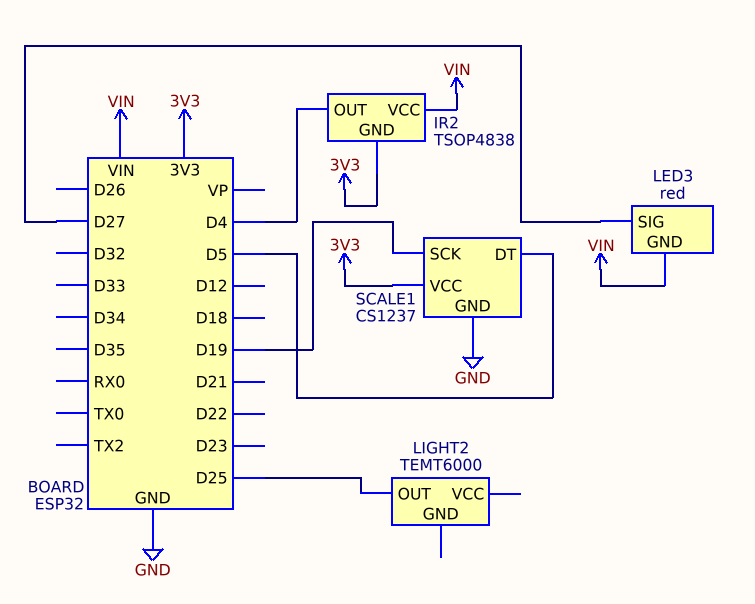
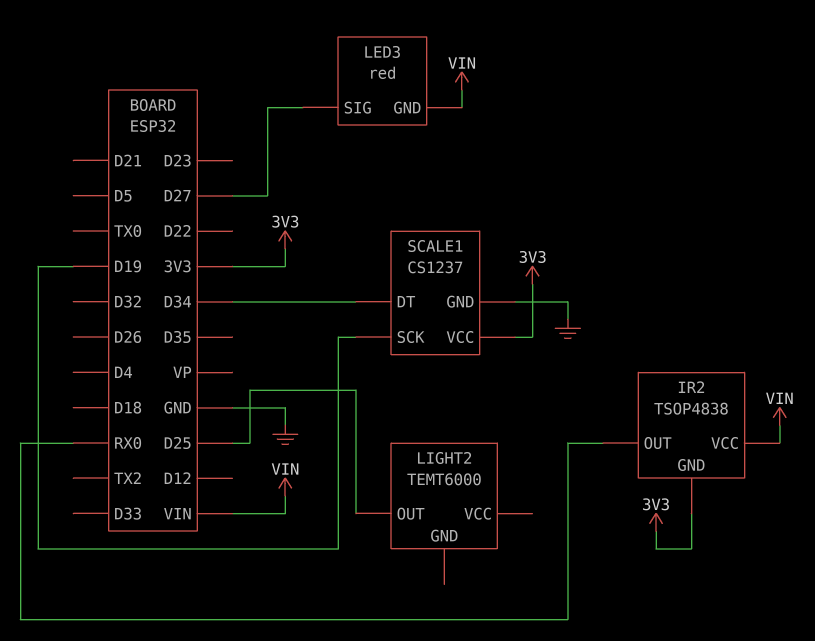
IR2 pin OUT: D4 -> RX0
SCALE1 pin DT: D5 -> D34

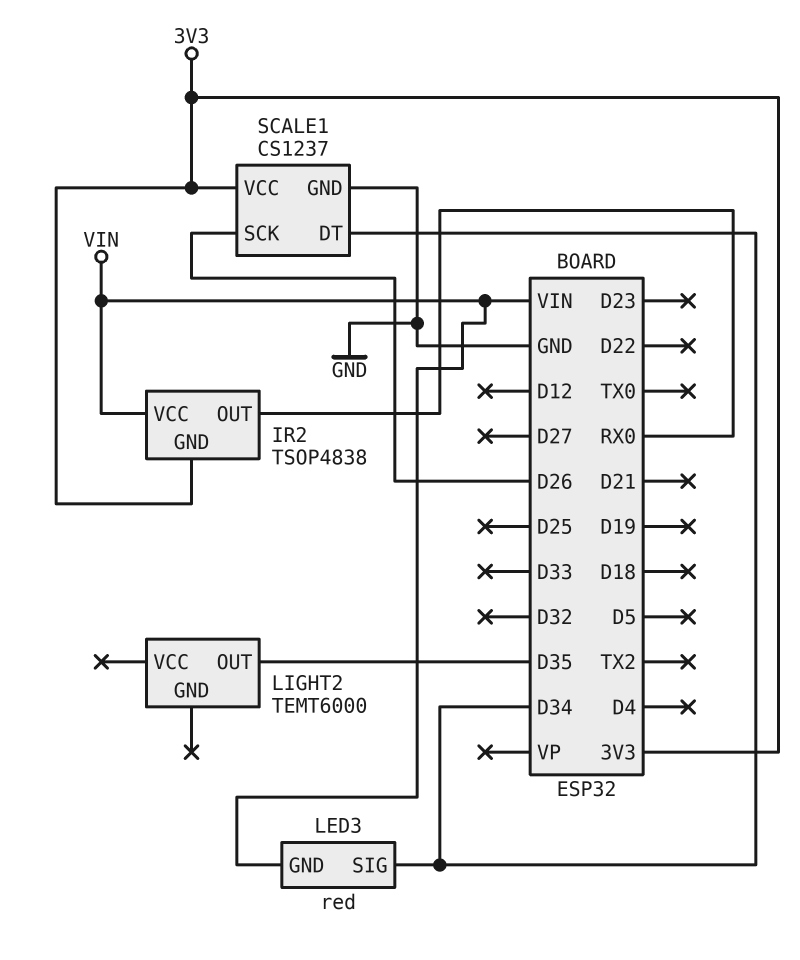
LED3 pin SIG: D27 -> D34
LIGHT2 pin OUT: D25 -> D35
SCALE1 pin SCK: D19 -> D26

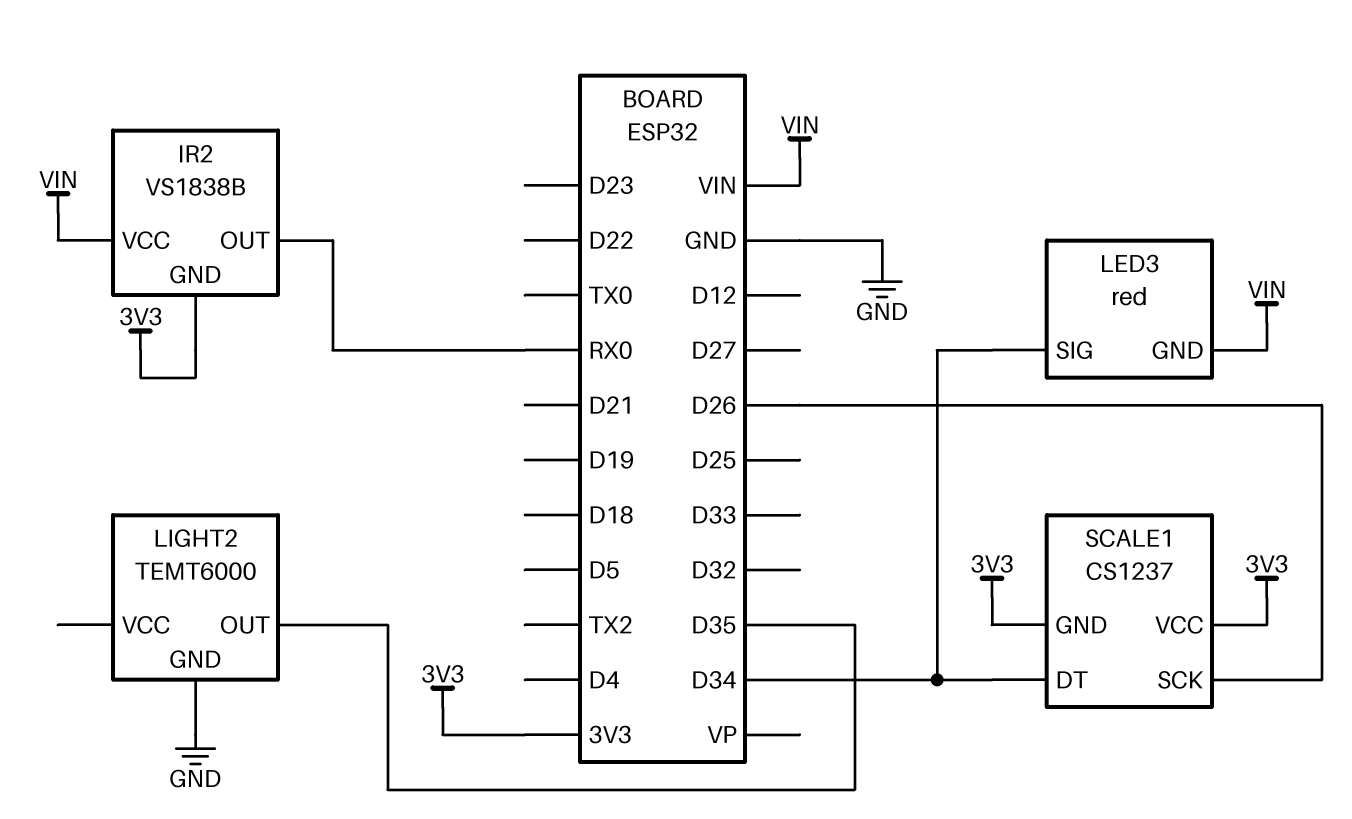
IR2: TSOP4838 -> VS1838B
LIGHT2 pin GND: none -> GND
SCALE1 pin GND: GND -> 3V3

